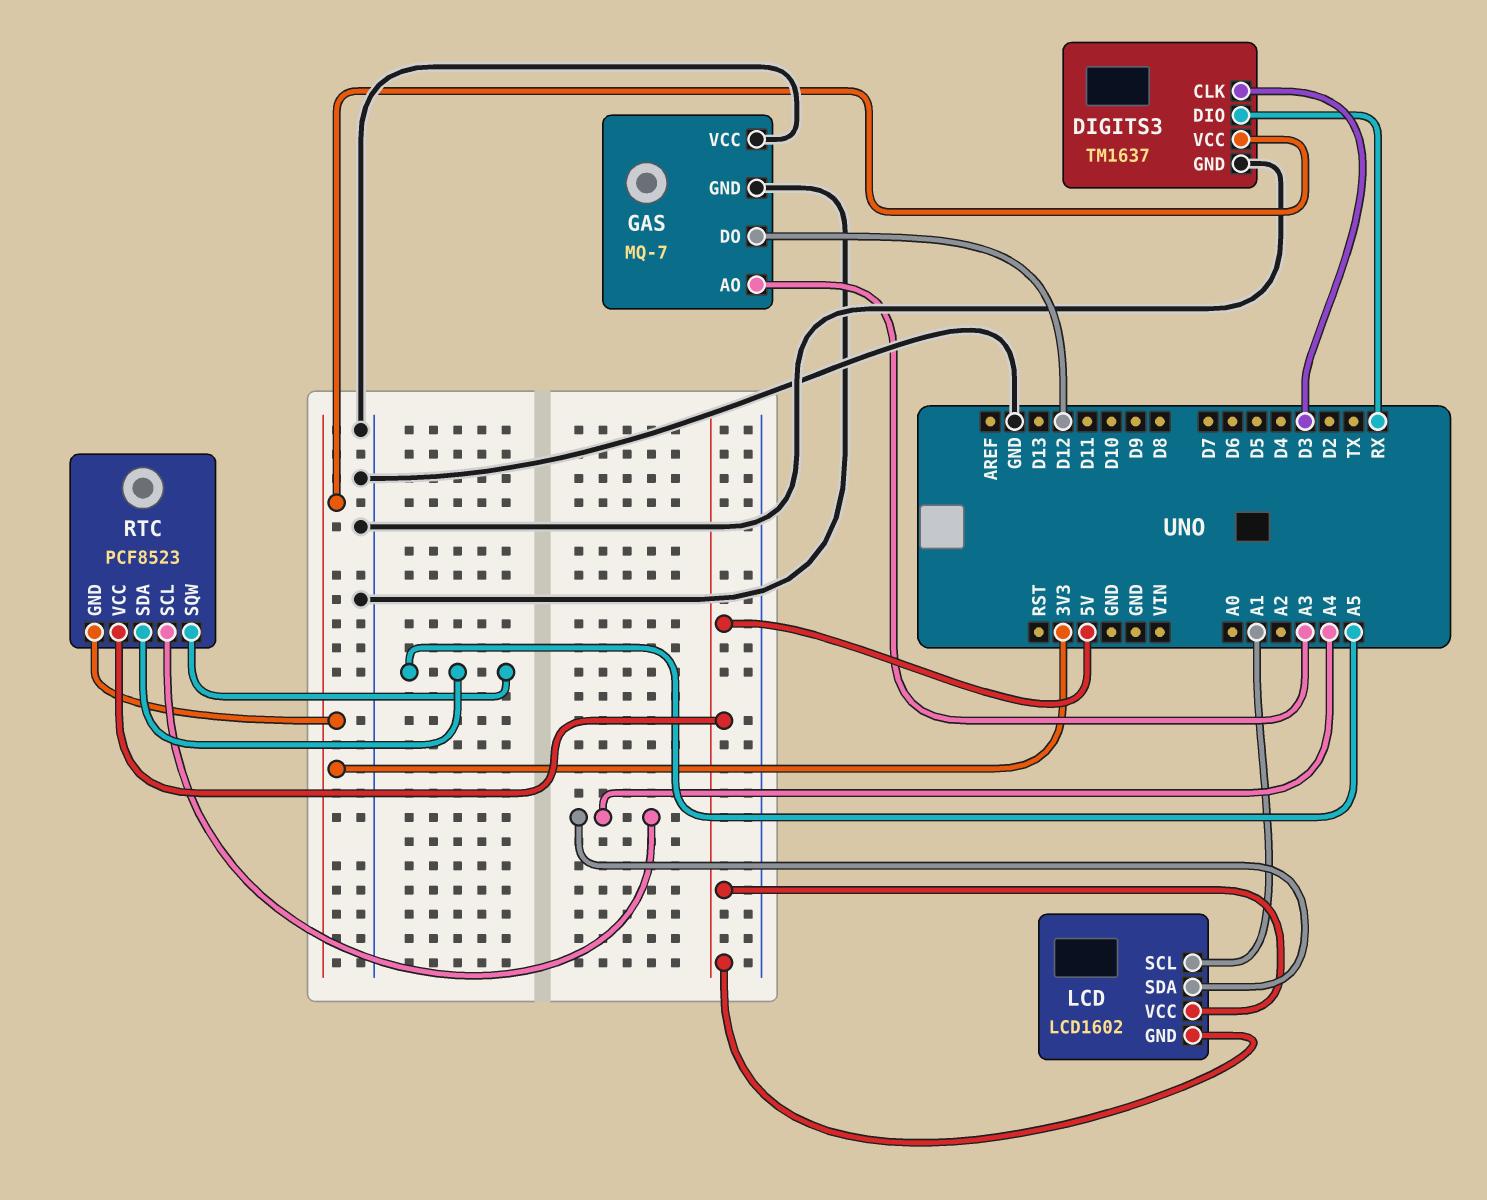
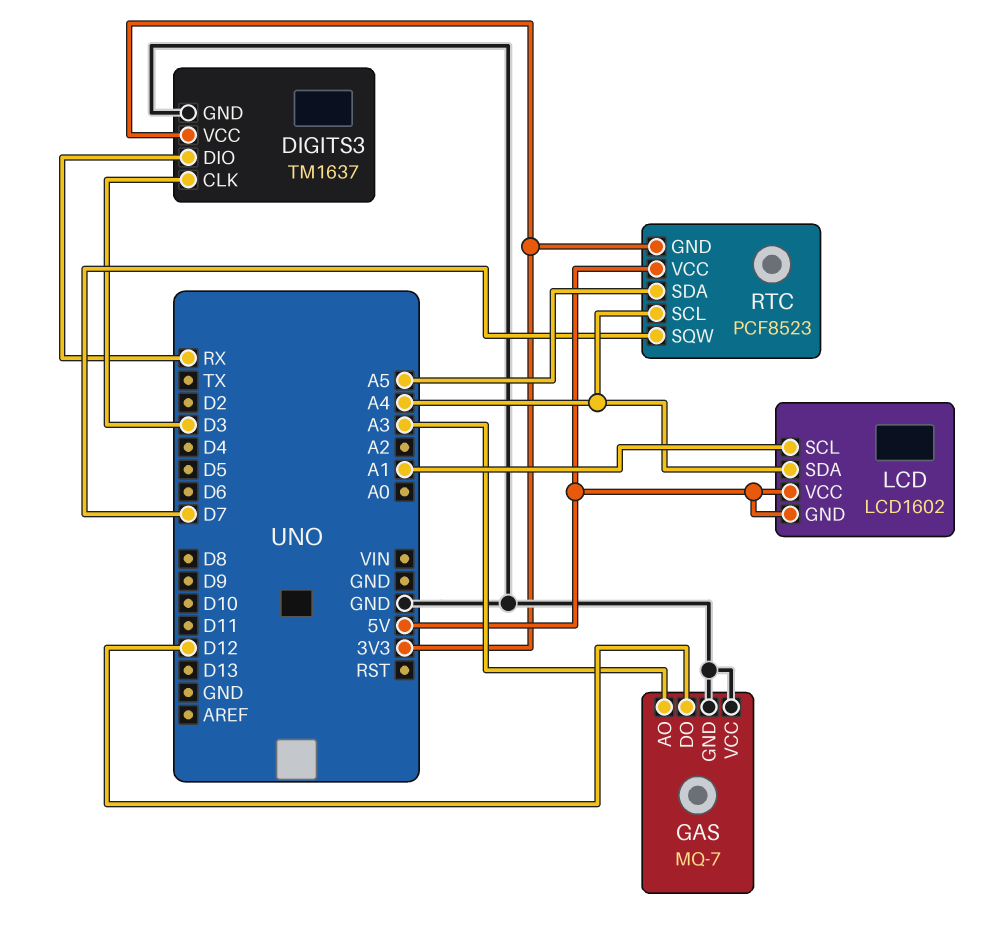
RTC pin SQW: A5 -> D7

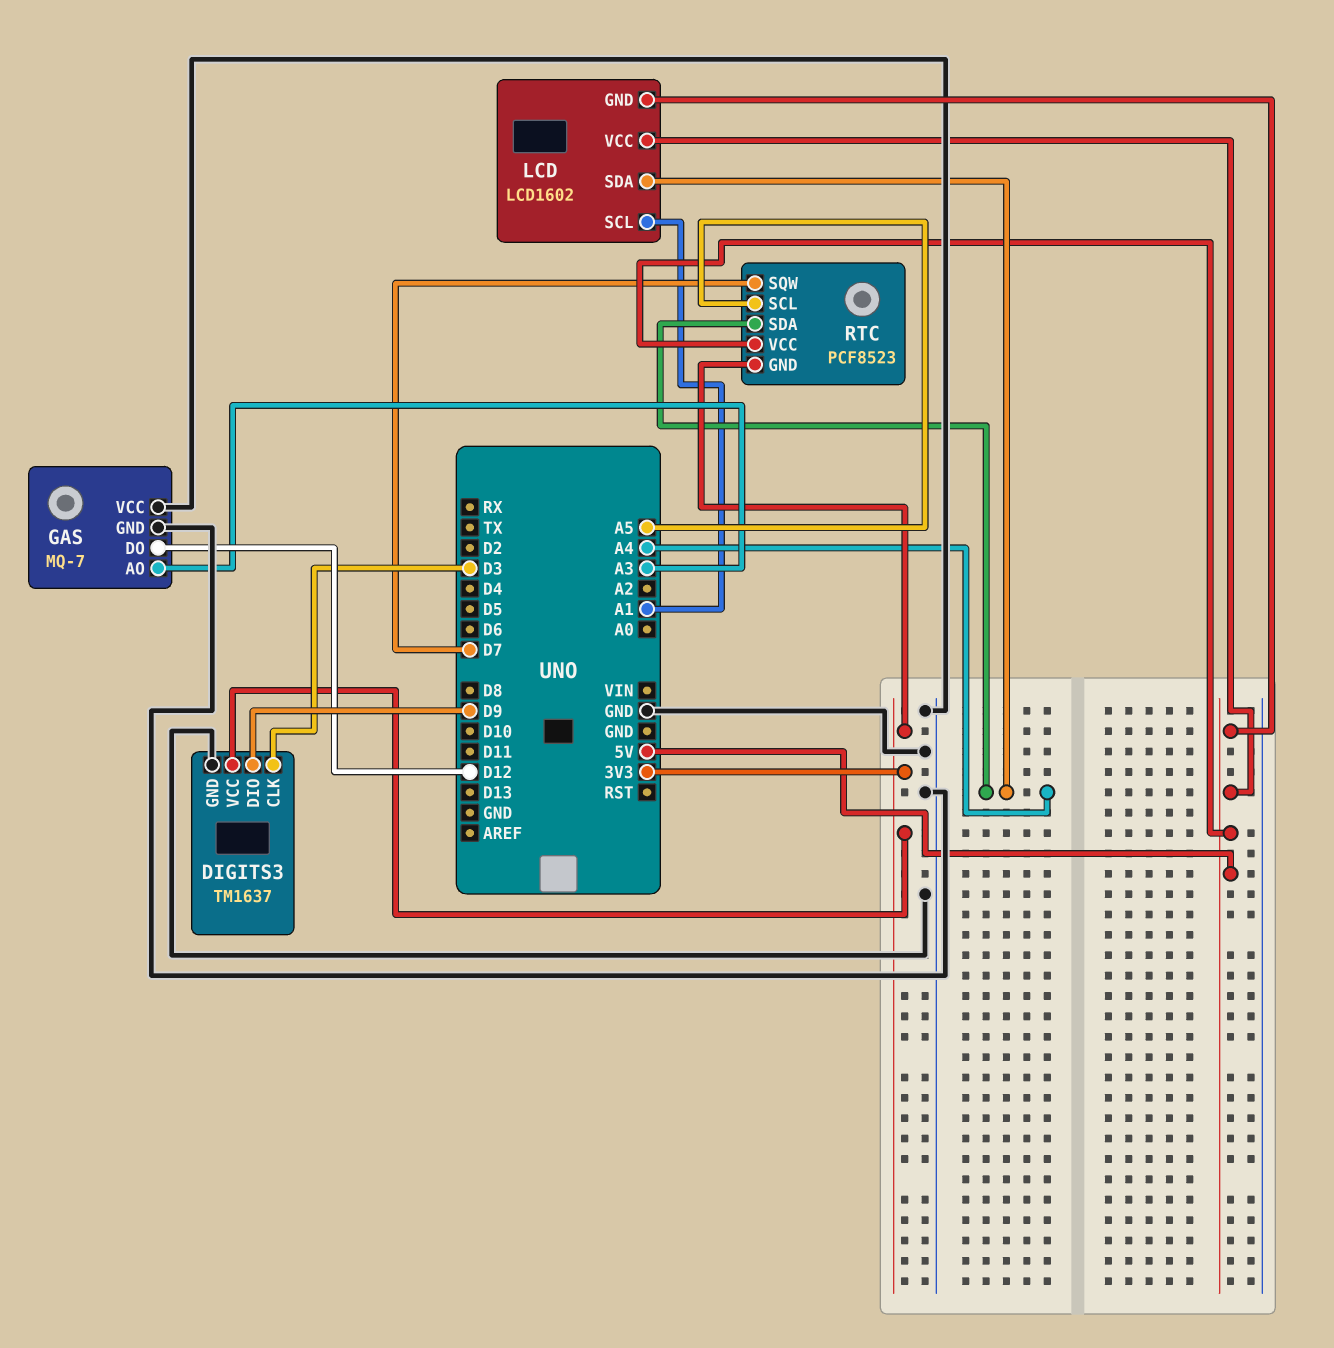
DIGITS3 pin DIO: RX -> D9
RTC pin SCL: A4 -> A5
RTC pin SDA: A5 -> A4

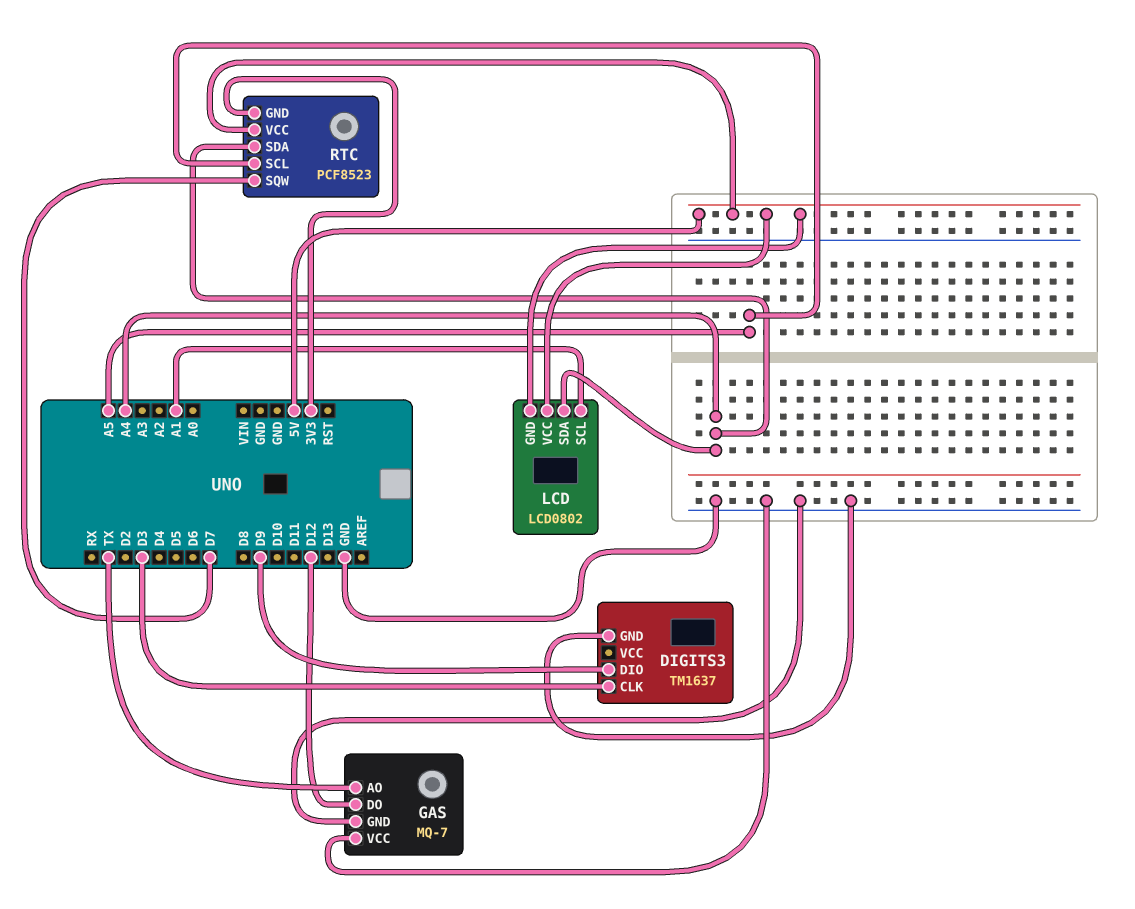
DIGITS3 pin VCC: 3V3 -> none
GAS pin AO: A3 -> TX
LCD: LCD1602 -> LCD0802

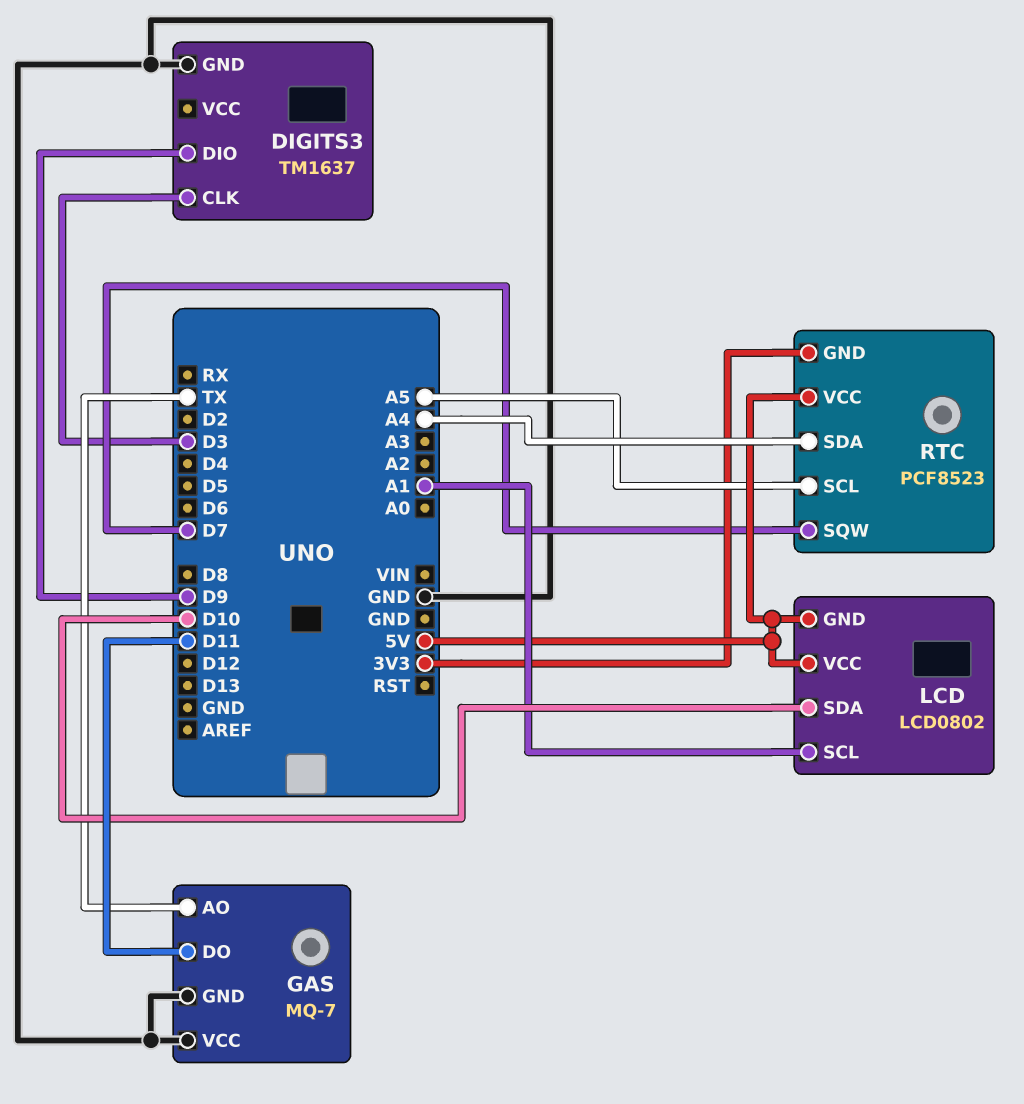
GAS pin DO: D12 -> D11
LCD pin SDA: A4 -> D10

